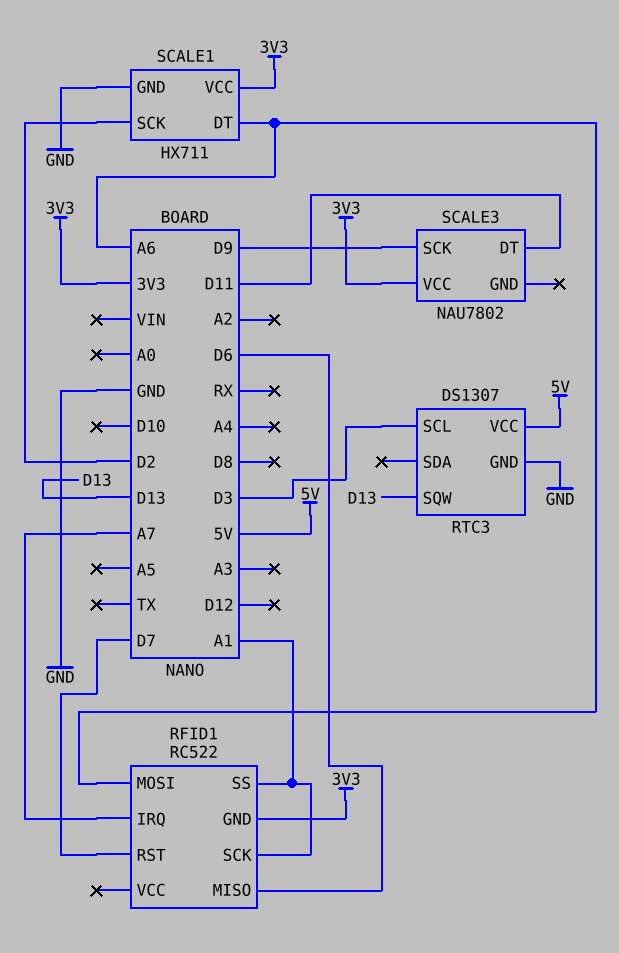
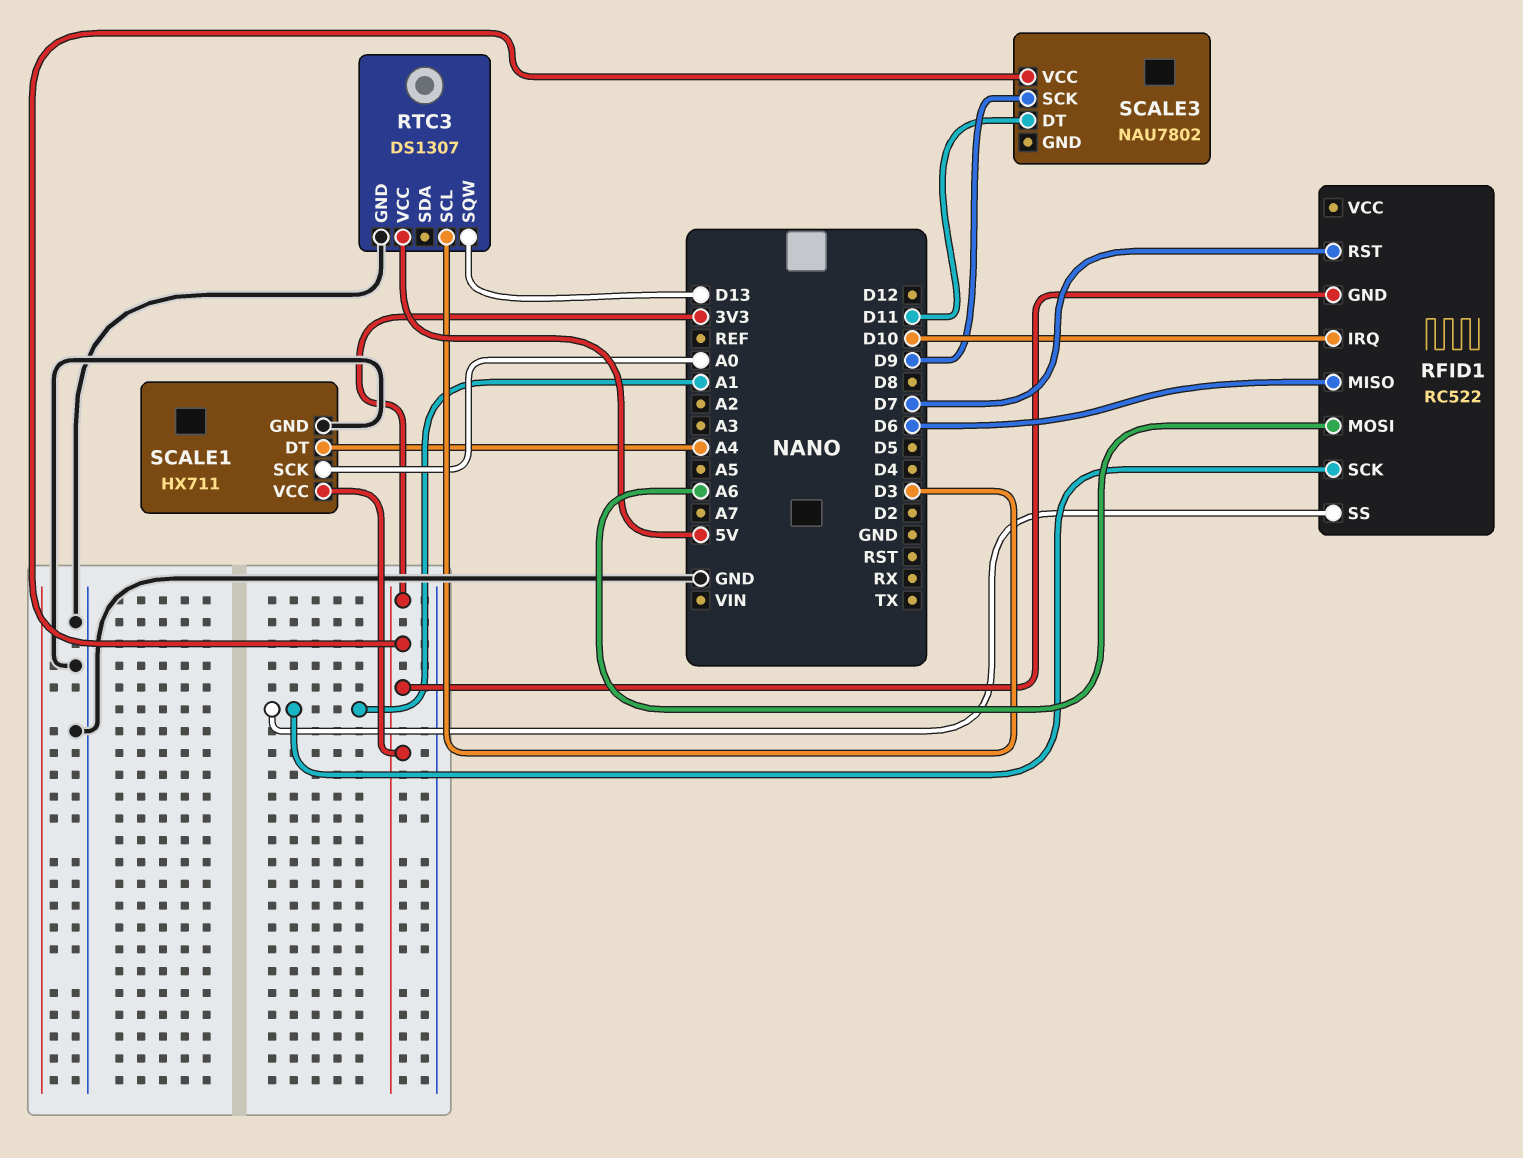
RFID1 pin IRQ: A7 -> D10
SCALE1 pin DT: A6 -> A4
SCALE1 pin SCK: D2 -> A0

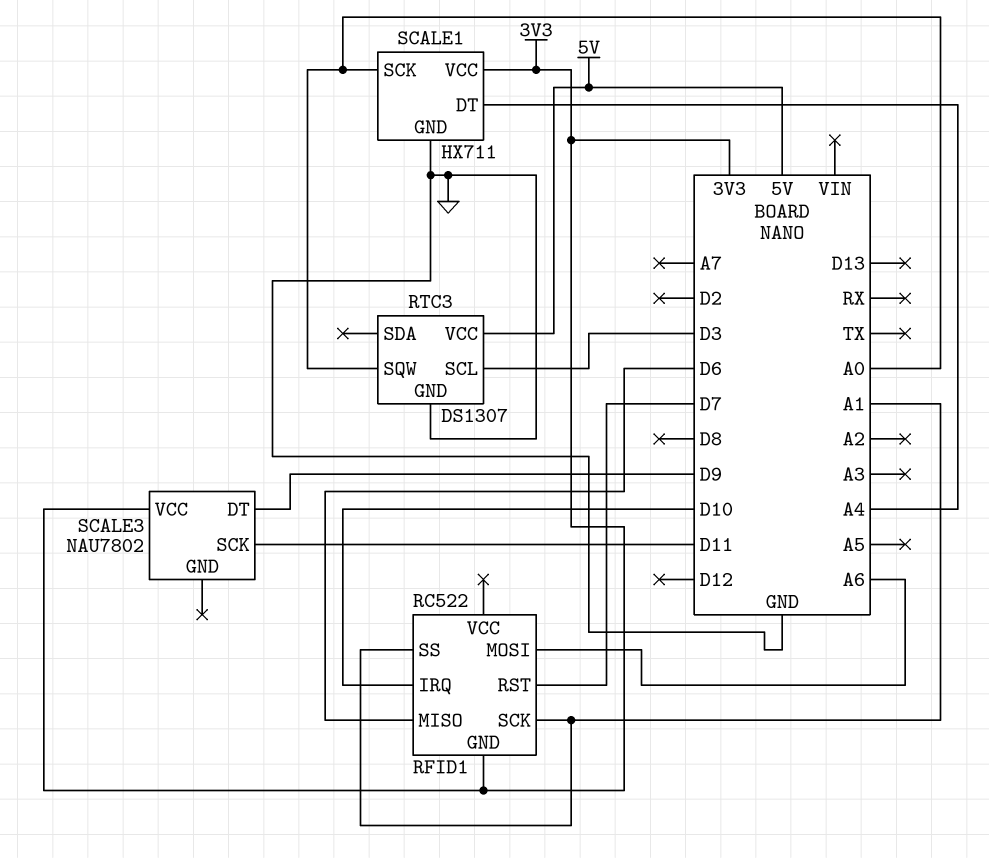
RTC3 pin SQW: D13 -> A0
SCALE3 pin DT: D11 -> D9
SCALE3 pin SCK: D9 -> D11

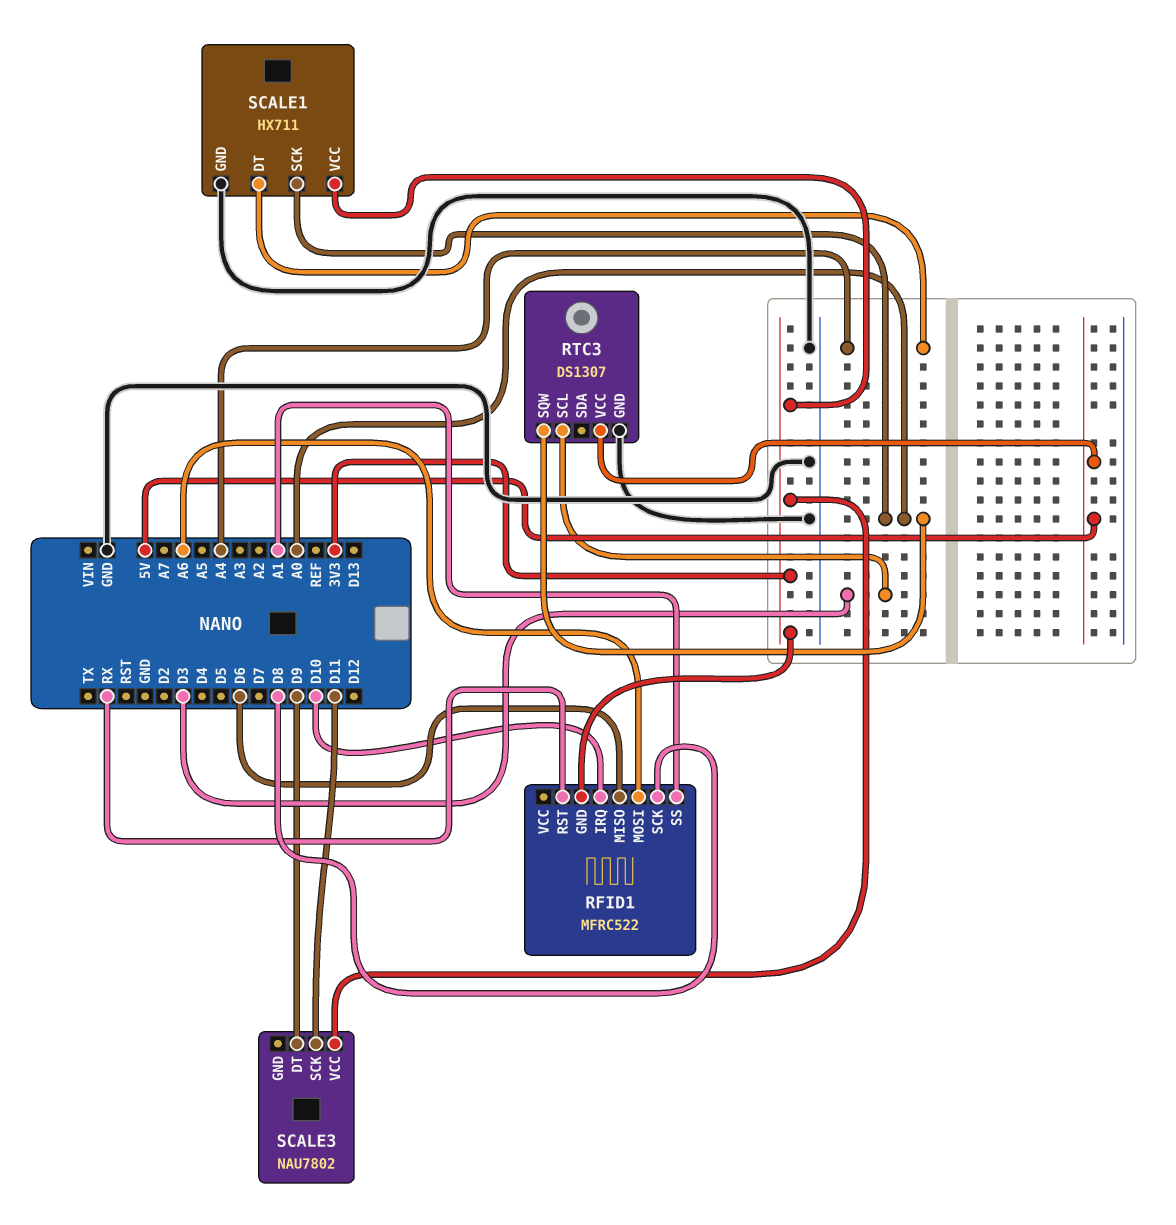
RFID1: RC522 -> MFRC522
RFID1 pin RST: D7 -> RX
RFID1 pin SCK: A1 -> D8

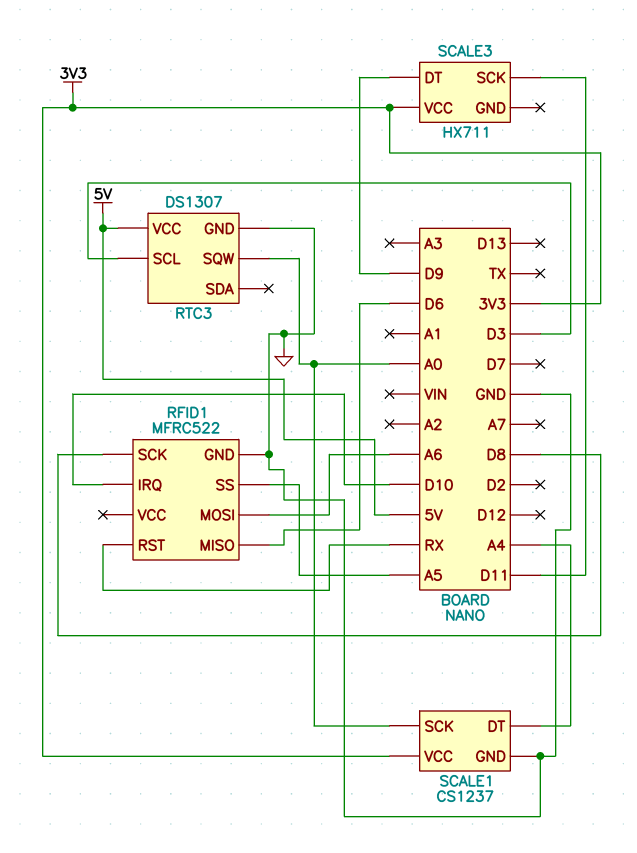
RFID1 pin GND: 3V3 -> GND
RFID1 pin SS: A1 -> A5
SCALE1: HX711 -> CS1237
SCALE3: NAU7802 -> HX711

